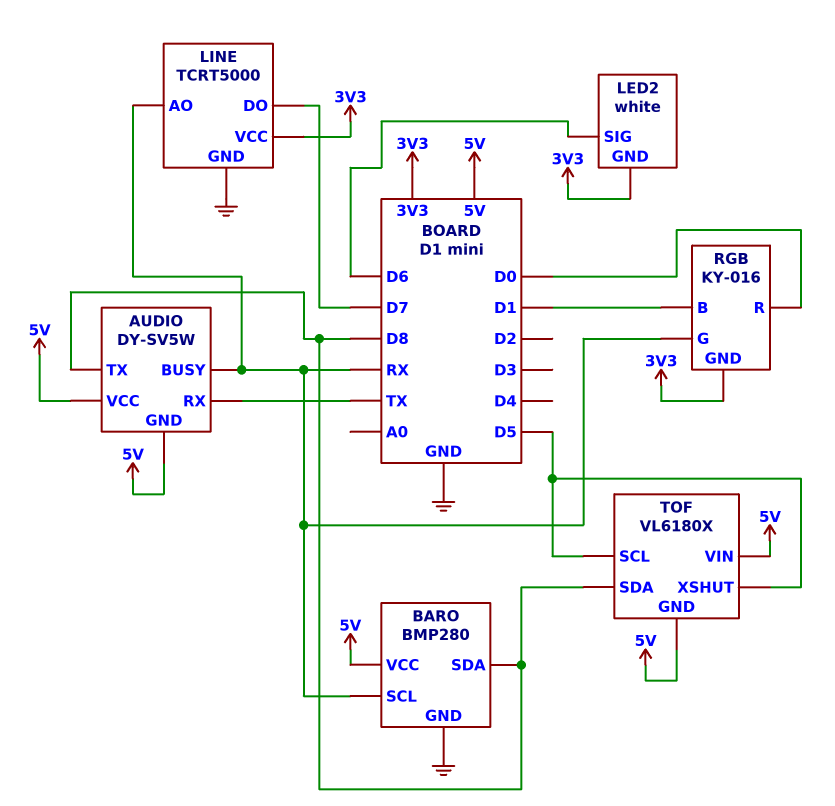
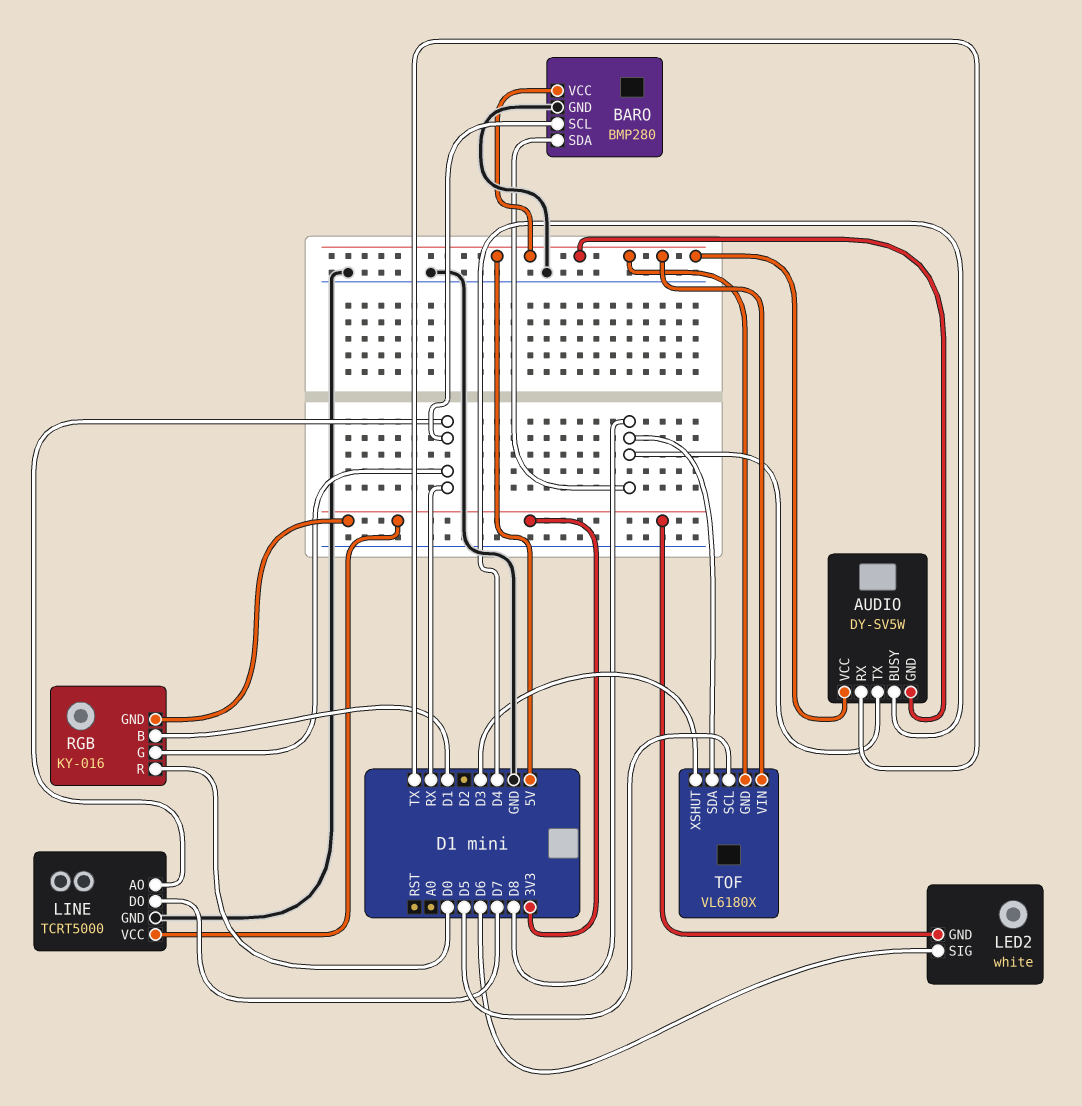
AUDIO pin BUSY: RX -> D4
TOF pin XSHUT: D5 -> D3

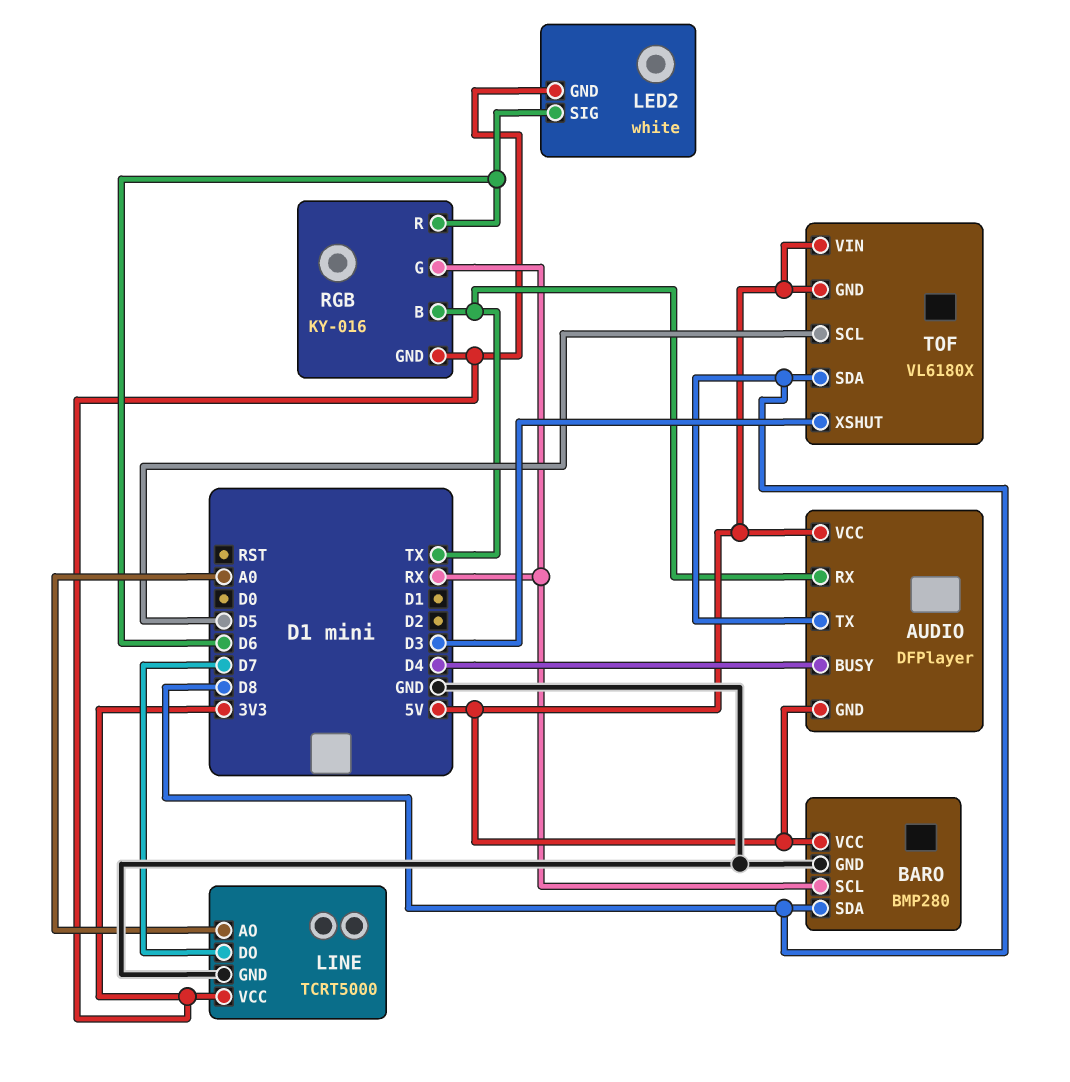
AUDIO: DY-SV5W -> DFPlayer
LINE pin AO: RX -> A0
RGB pin B: D1 -> TX
RGB pin R: D0 -> D6

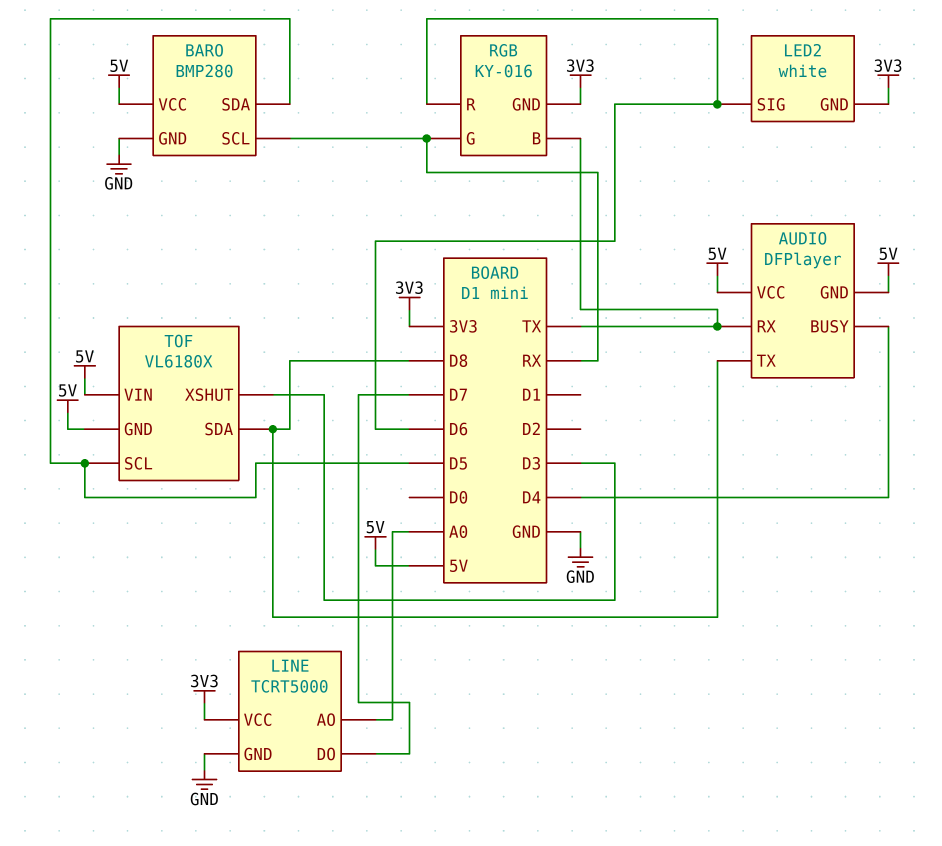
BARO pin SDA: D8 -> D5

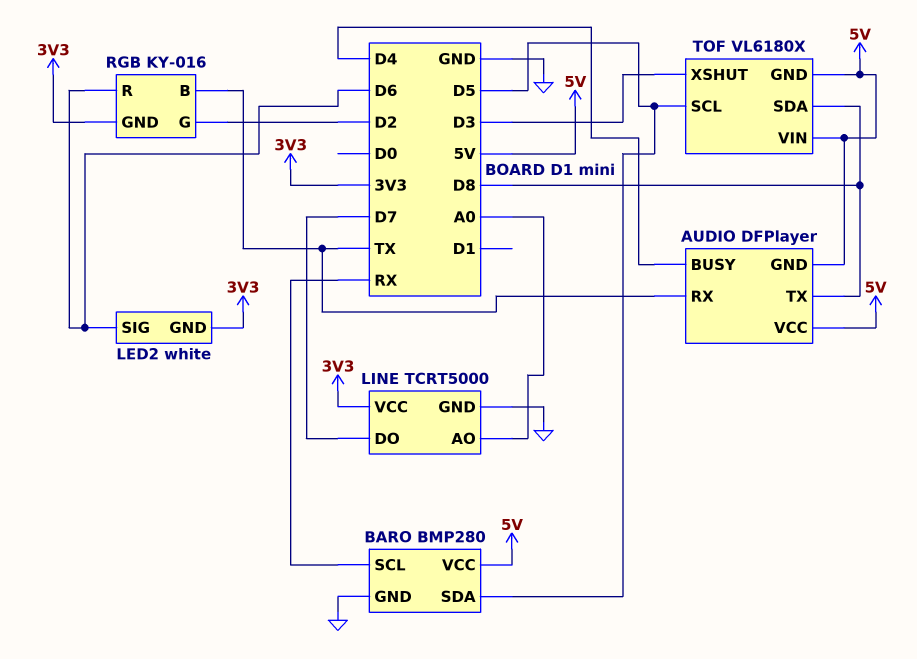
RGB pin G: RX -> D2

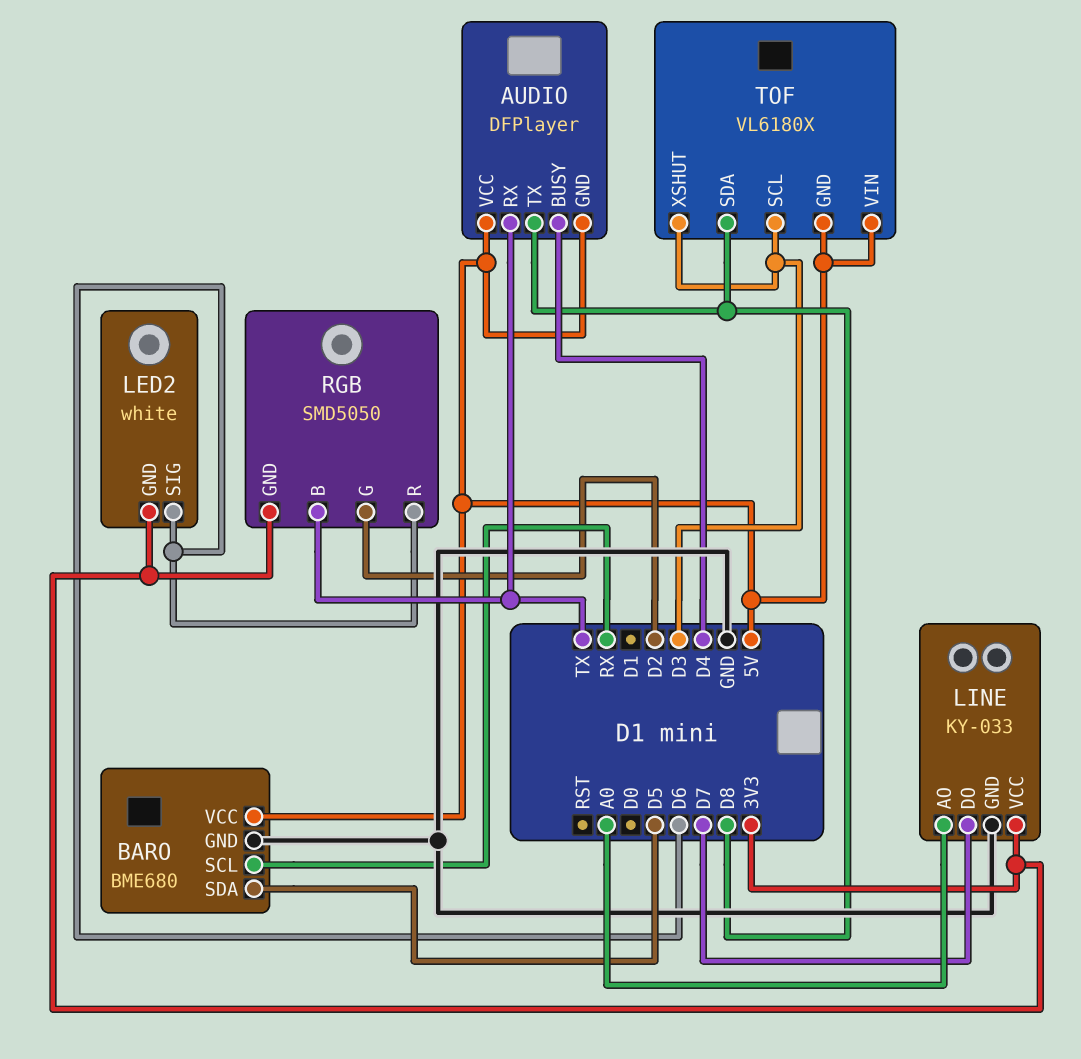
BARO: BMP280 -> BME680
LINE: TCRT5000 -> KY-033
RGB: KY-016 -> SMD5050
TOF pin SCL: D5 -> D3

